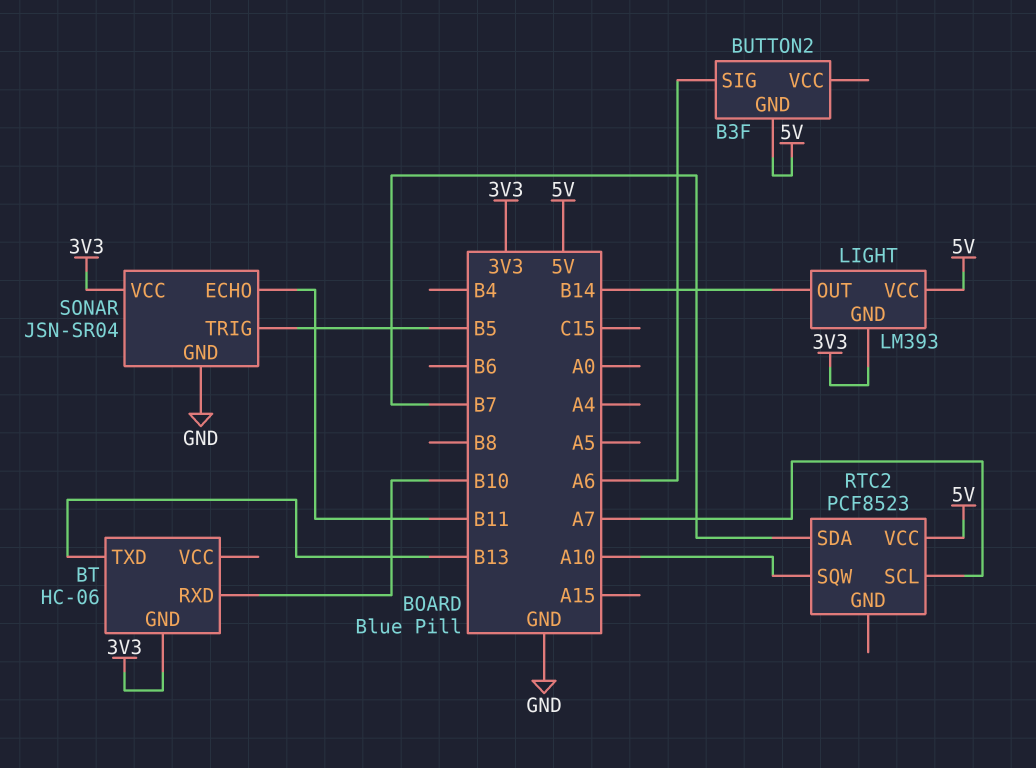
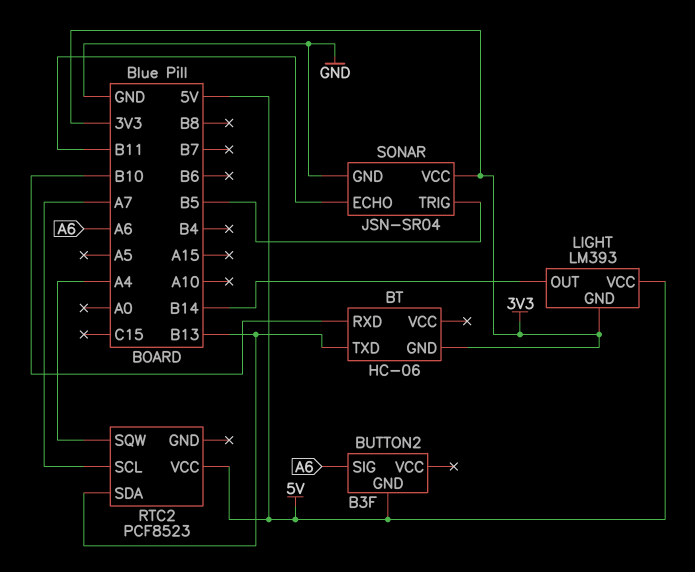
RTC2 pin SDA: B7 -> B13
RTC2 pin SQW: A10 -> A4

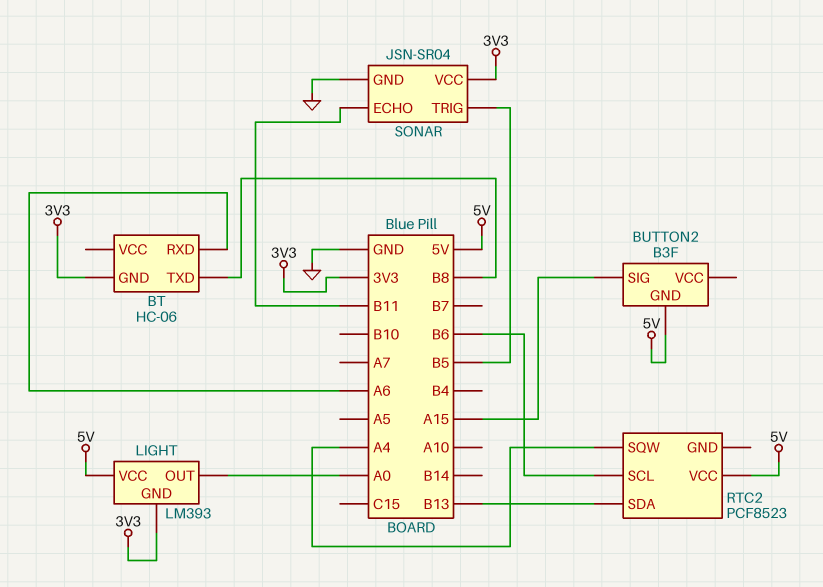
BT pin RXD: B10 -> A6
BT pin TXD: B13 -> B8
BUTTON2 pin SIG: A6 -> A15
LIGHT pin OUT: B14 -> A0
RTC2 pin SCL: A7 -> B6

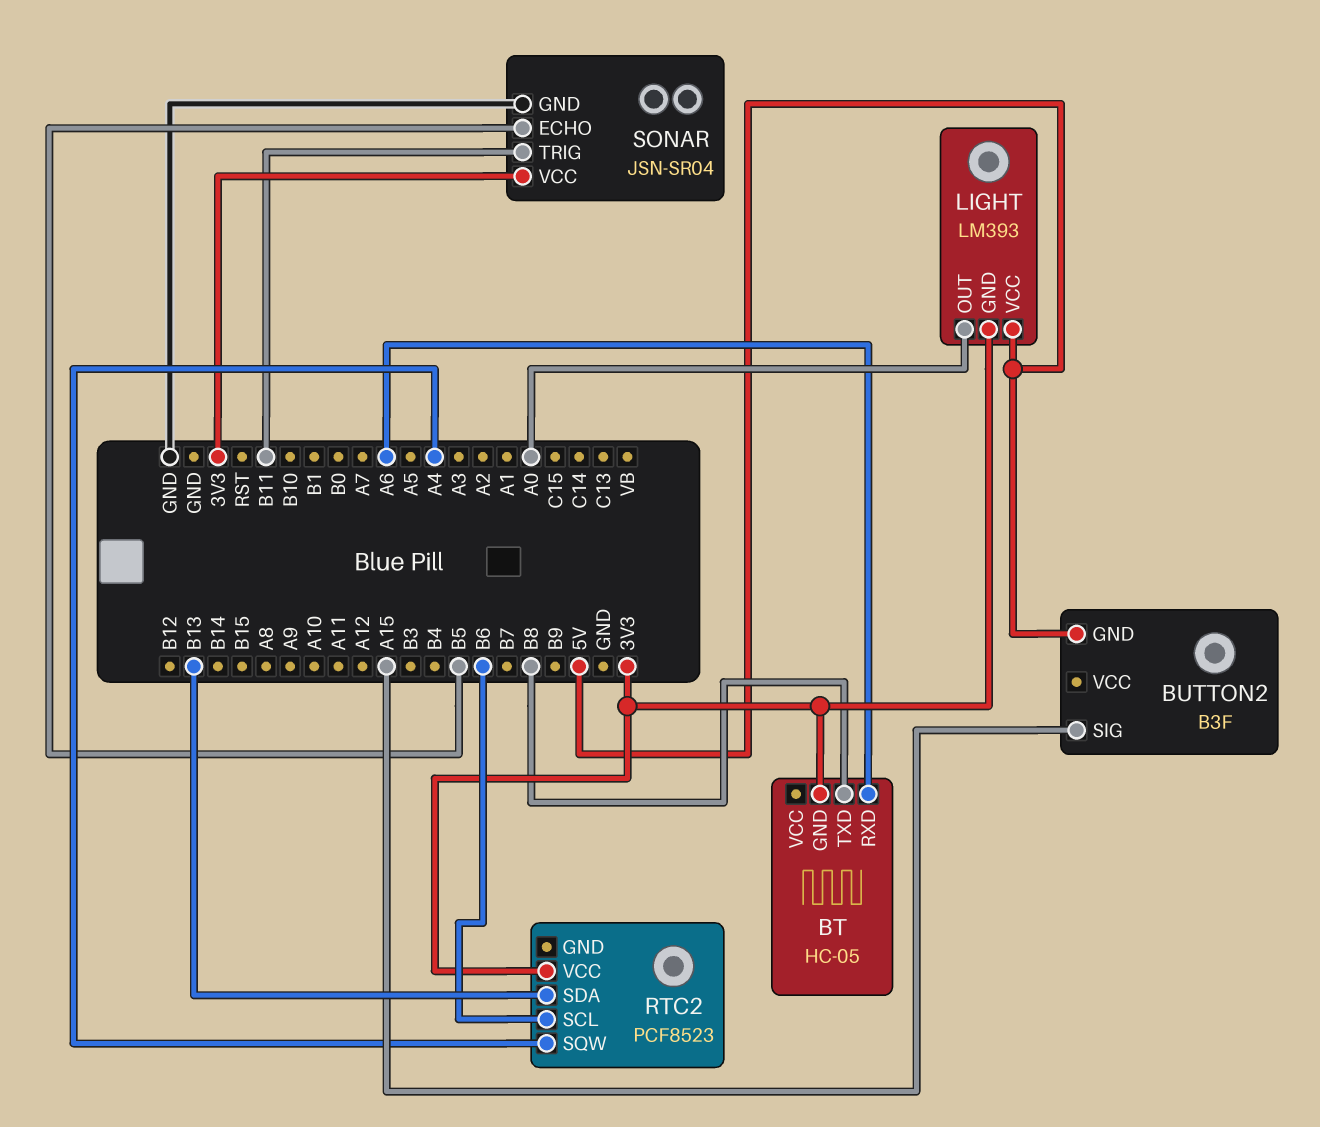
BT: HC-06 -> HC-05
RTC2 pin VCC: 5V -> 3V3
SONAR pin ECHO: B11 -> B5
SONAR pin TRIG: B5 -> B11

